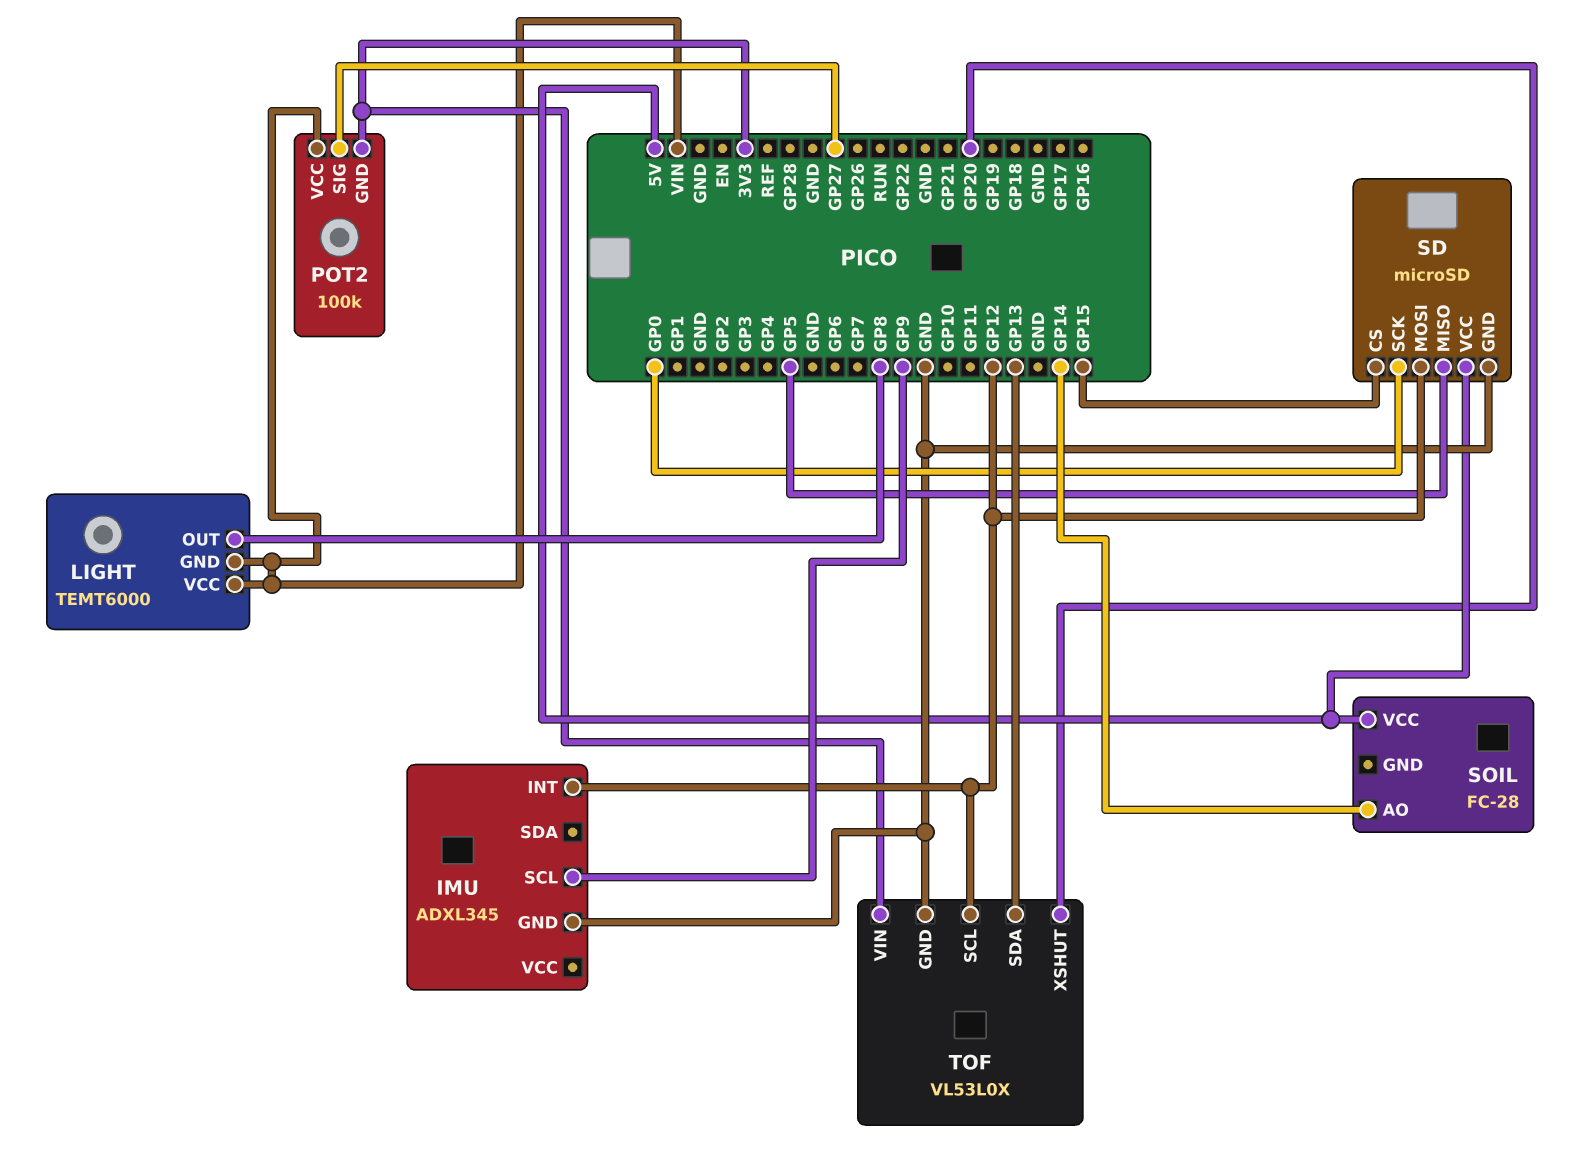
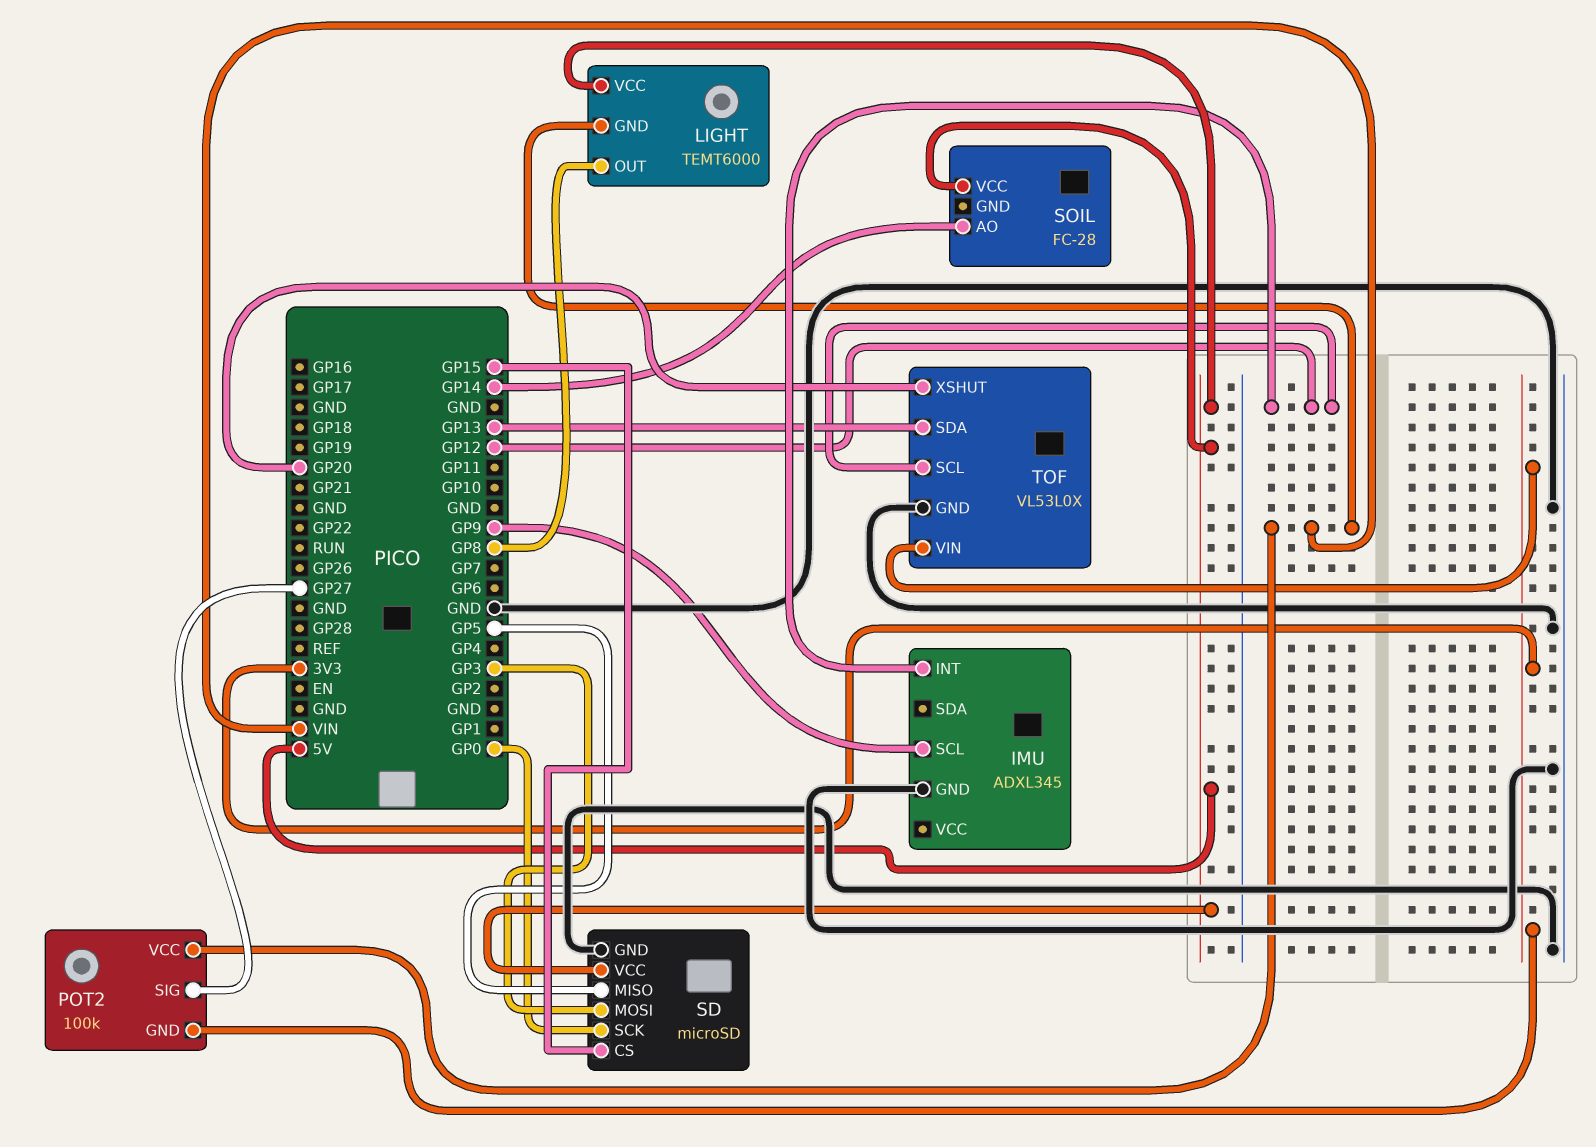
LIGHT pin VCC: VIN -> 5V
SD pin MOSI: GP12 -> GP3

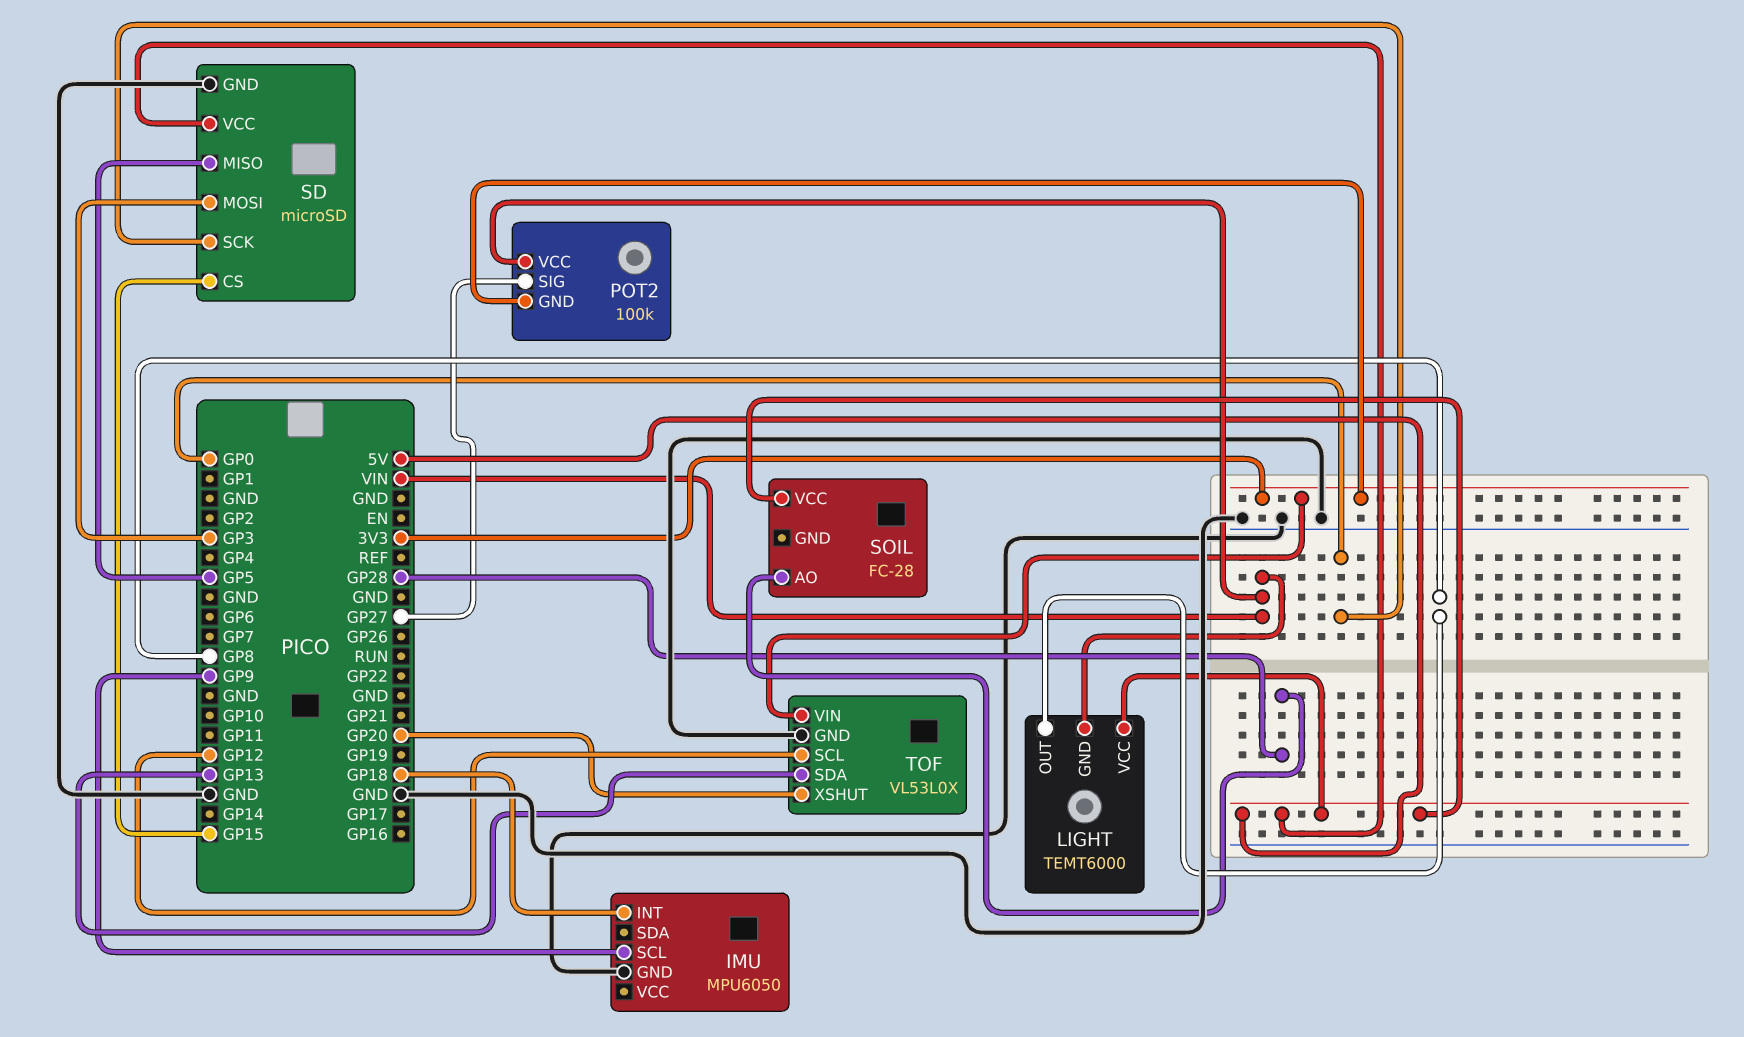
IMU: ADXL345 -> MPU6050
IMU pin INT: GP12 -> GP18
SOIL pin AO: GP14 -> GP28

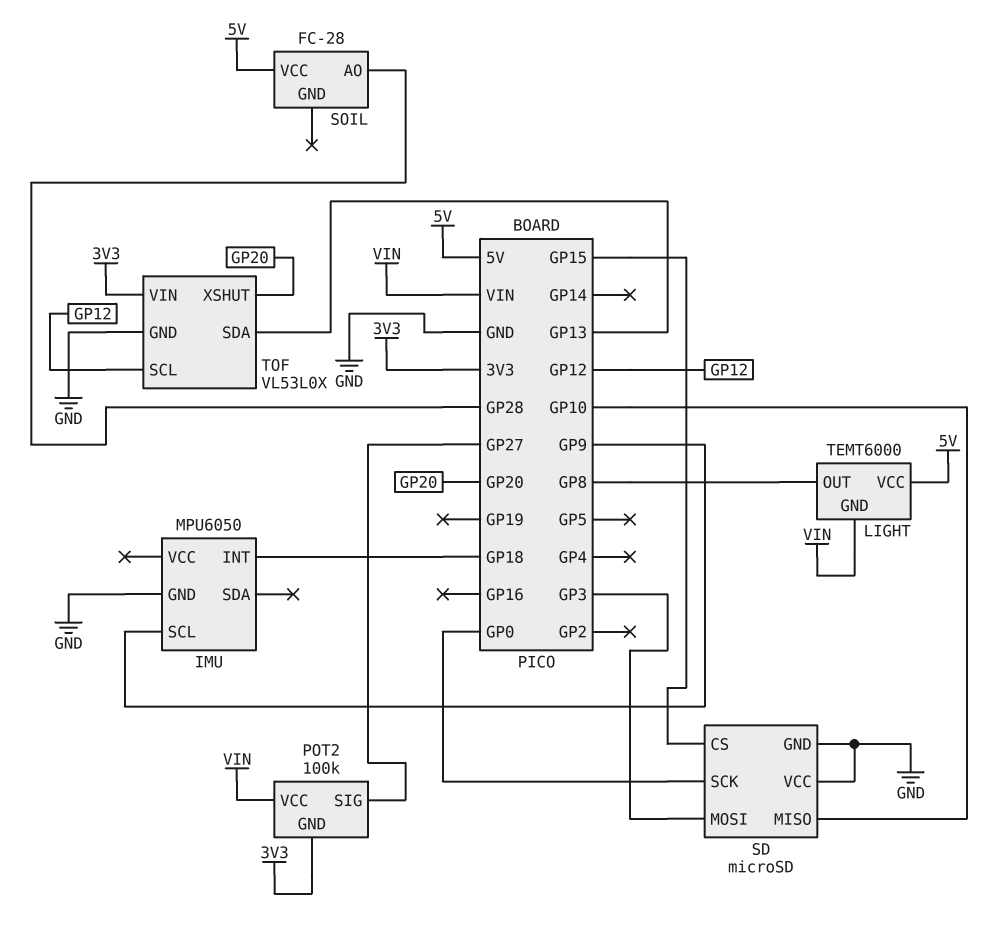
SD pin MISO: GP5 -> GP10
SD pin VCC: 5V -> GND

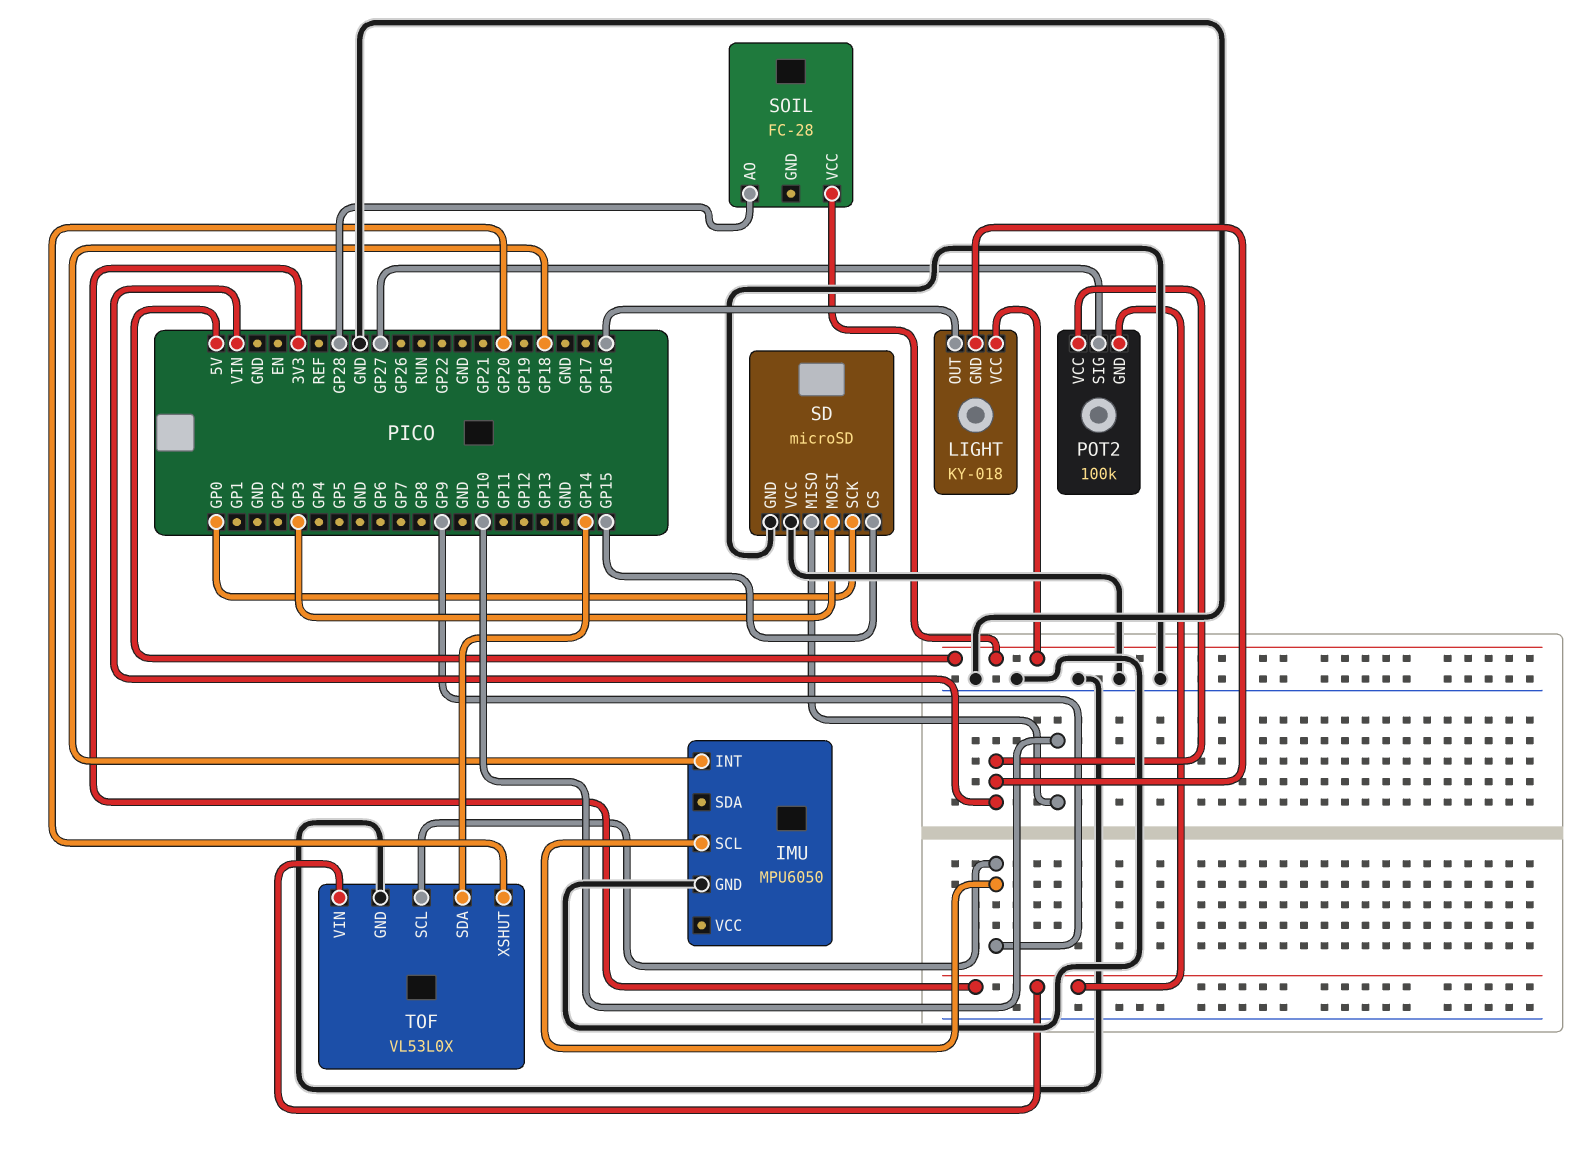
LIGHT: TEMT6000 -> KY-018
LIGHT pin OUT: GP8 -> GP16
TOF pin SCL: GP12 -> GP9
TOF pin SDA: GP13 -> GP14

